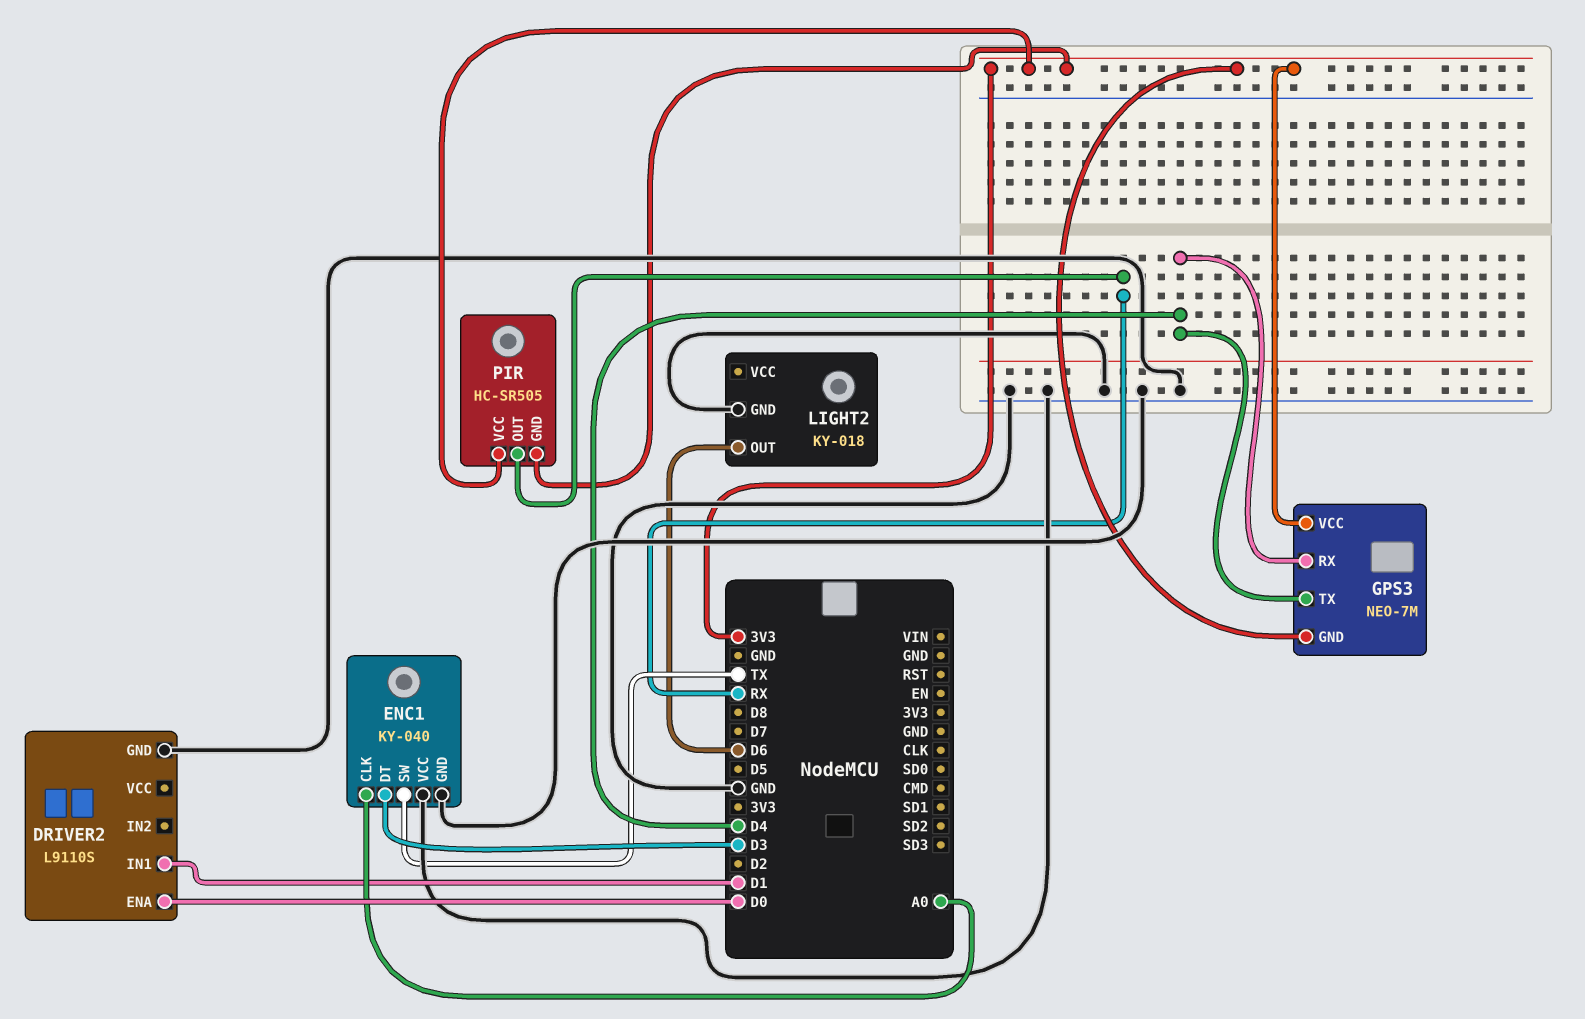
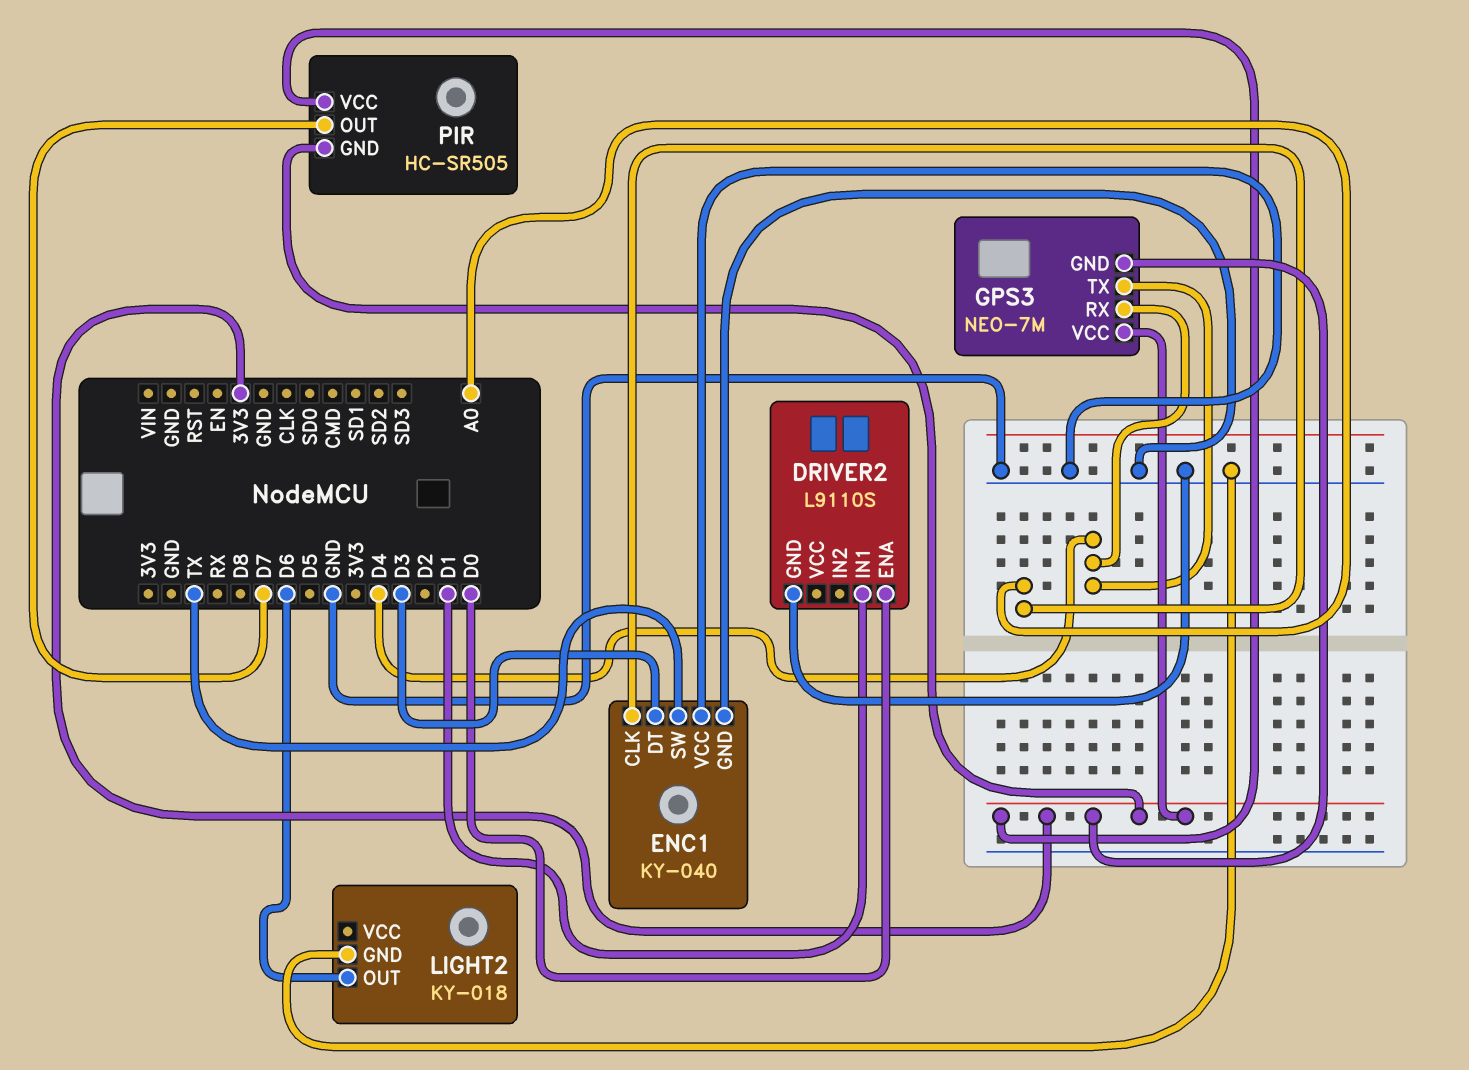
PIR pin OUT: RX -> D7

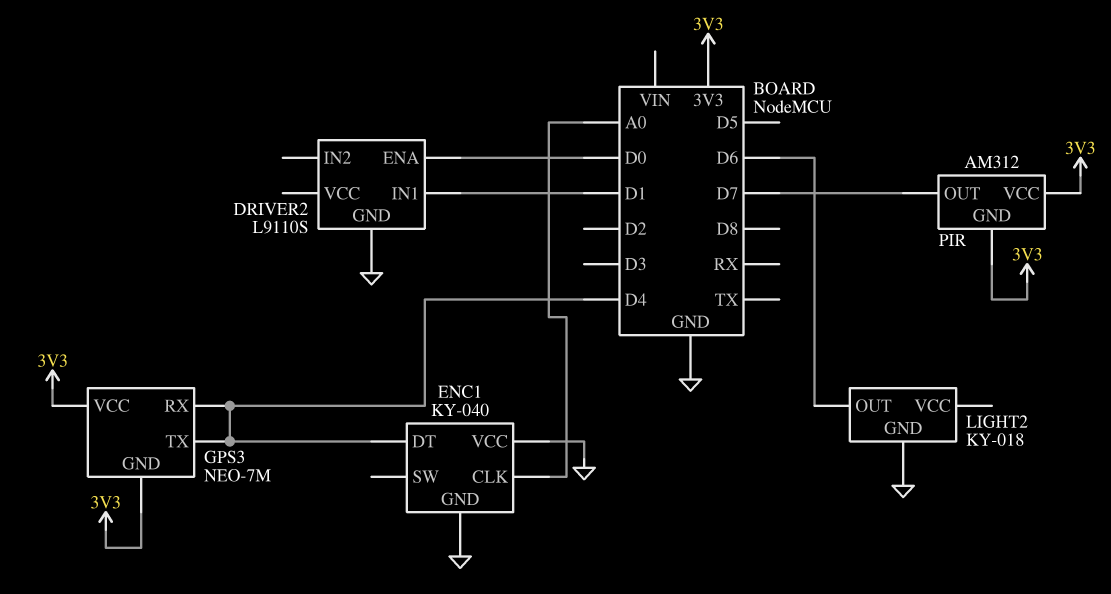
ENC1 pin DT: D3 -> D4
ENC1 pin SW: TX -> none
PIR: HC-SR505 -> AM312

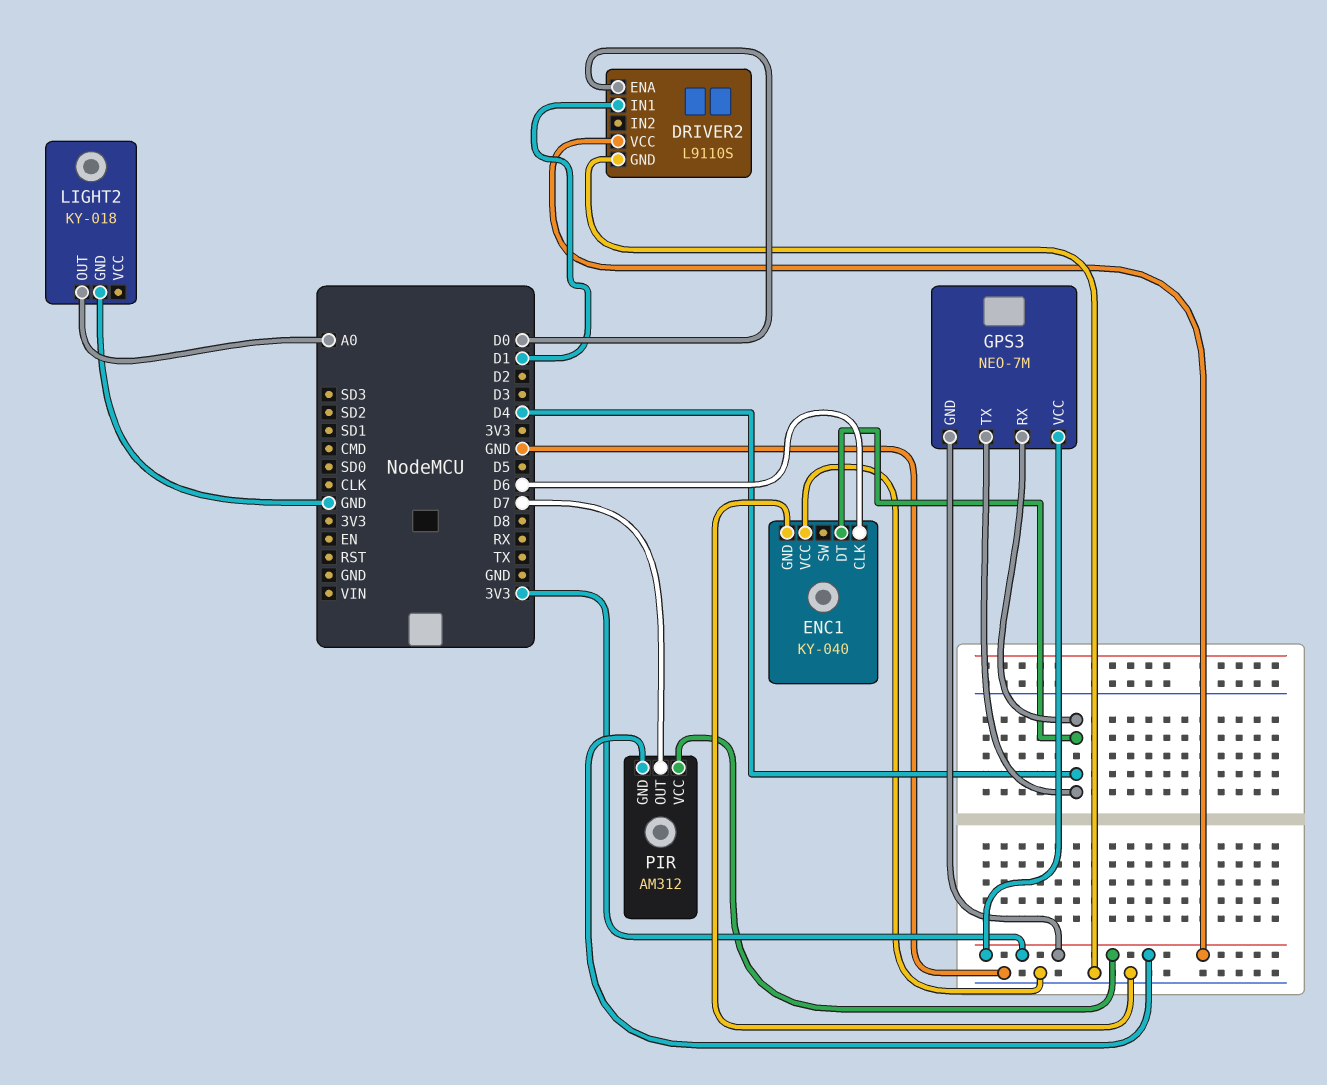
DRIVER2 pin VCC: none -> 3V3
ENC1 pin CLK: A0 -> D6
LIGHT2 pin OUT: D6 -> A0

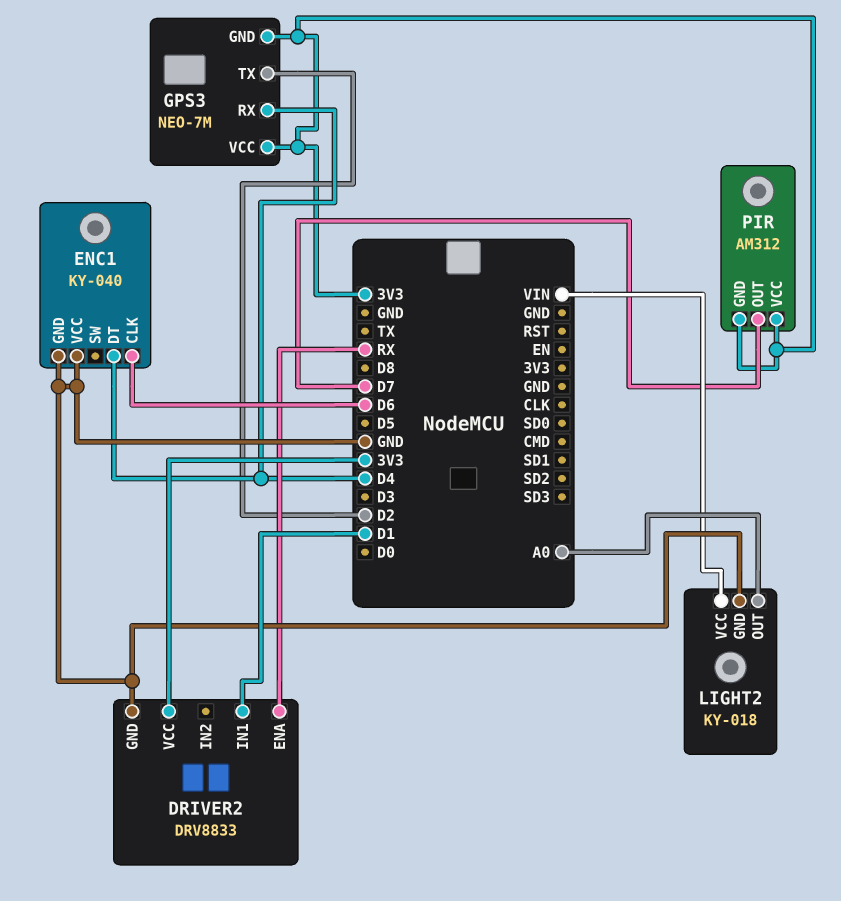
DRIVER2: L9110S -> DRV8833
DRIVER2 pin ENA: D0 -> RX
GPS3 pin TX: D4 -> D2
LIGHT2 pin VCC: none -> VIN

